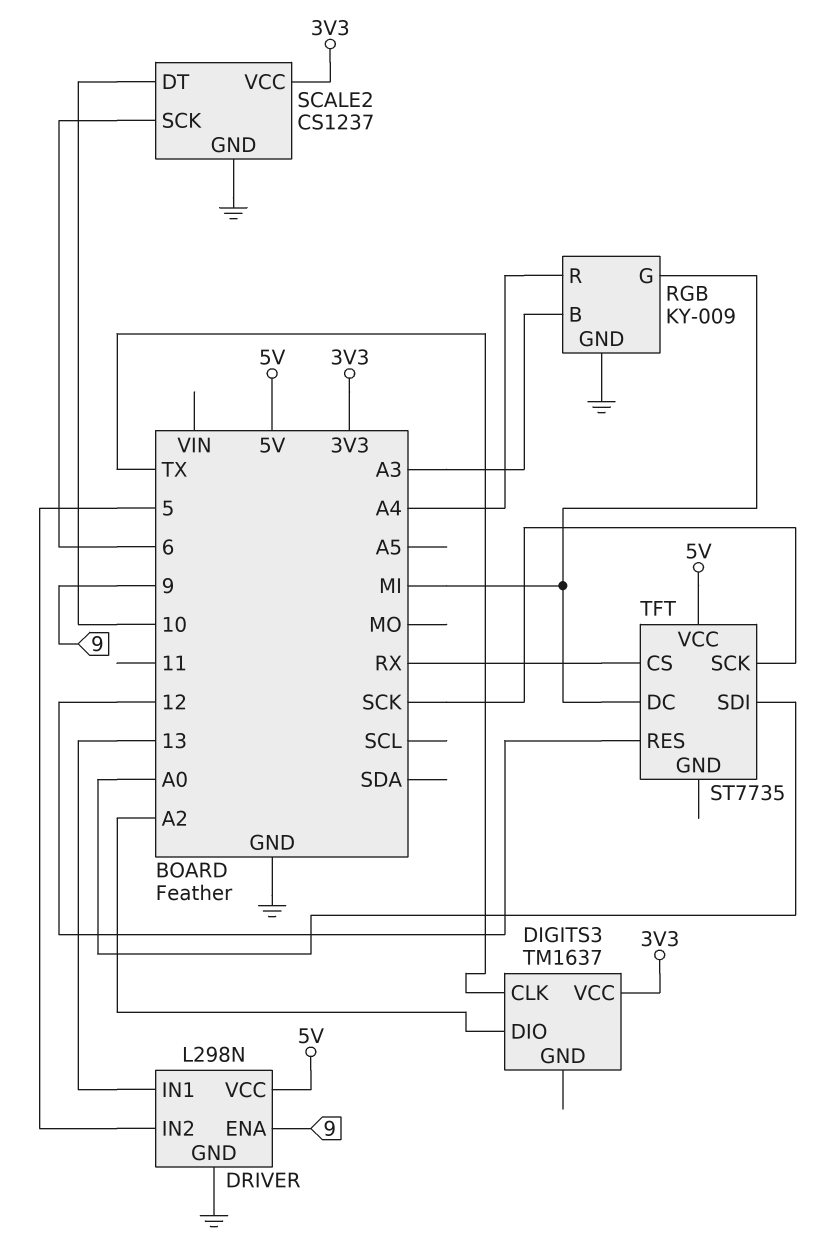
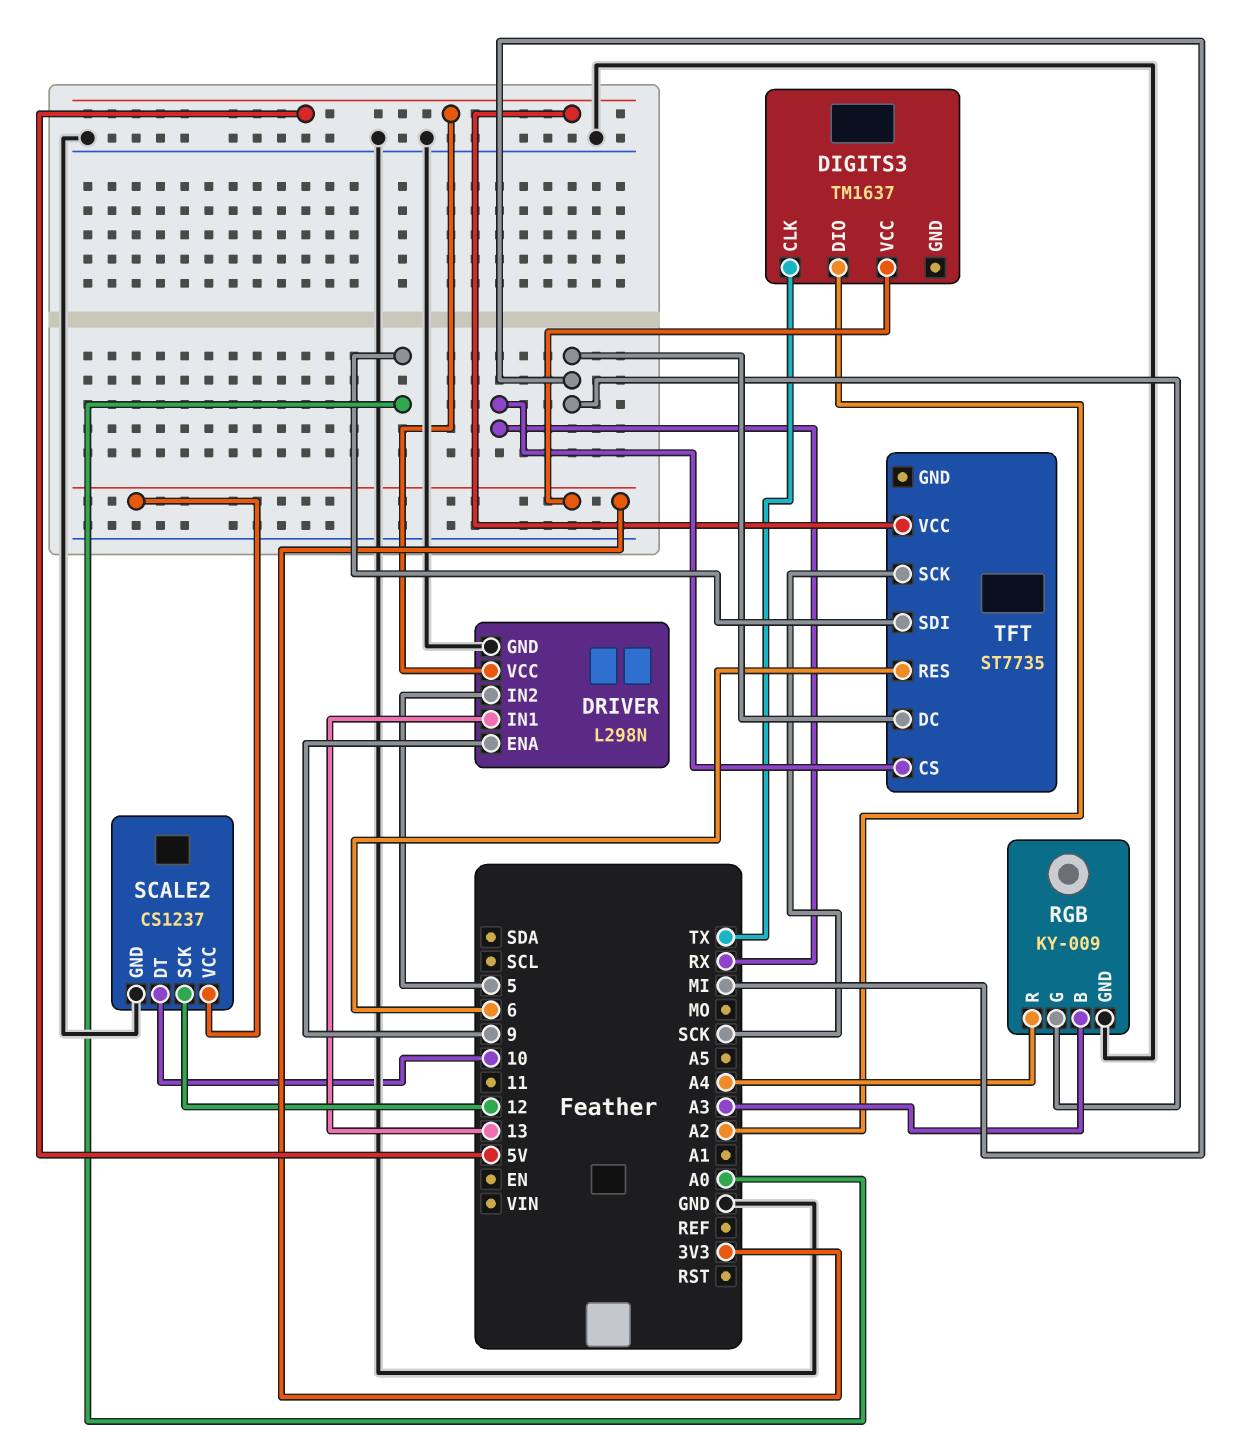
SCALE2 pin SCK: 6 -> 12
TFT pin RES: 12 -> 6

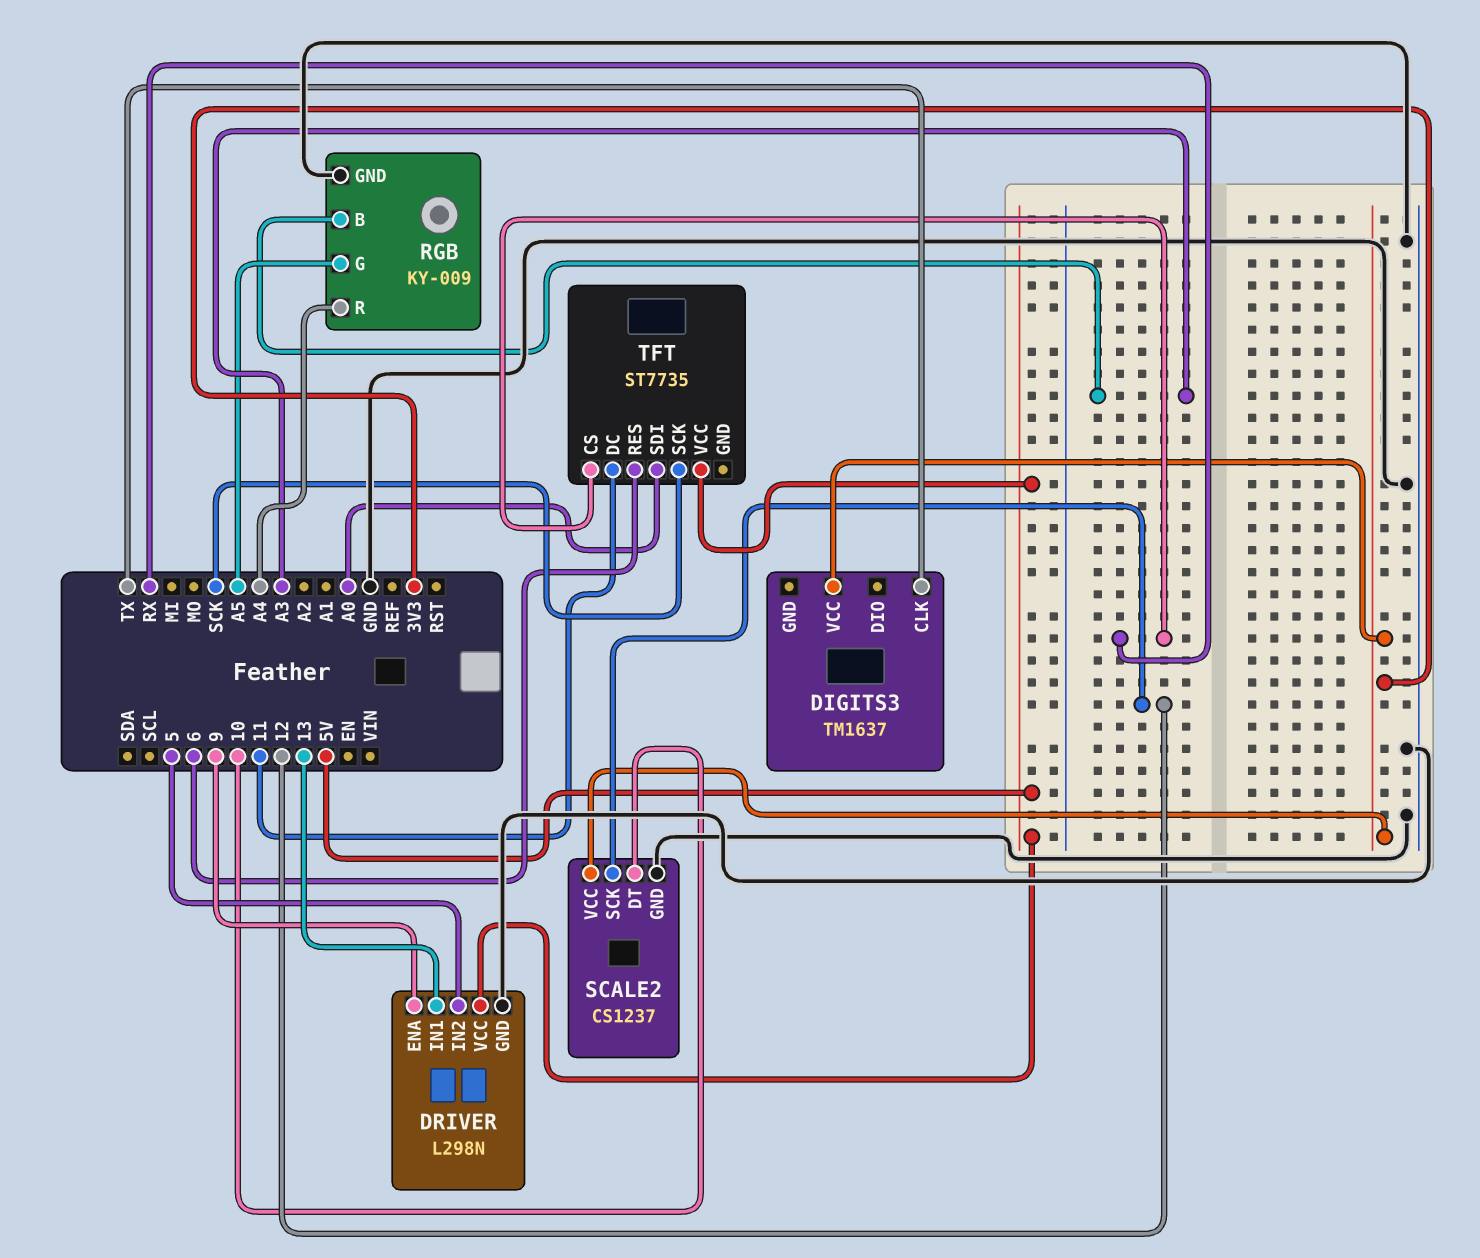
DIGITS3 pin DIO: A2 -> none
RGB pin G: MI -> A5
TFT pin DC: MI -> 11

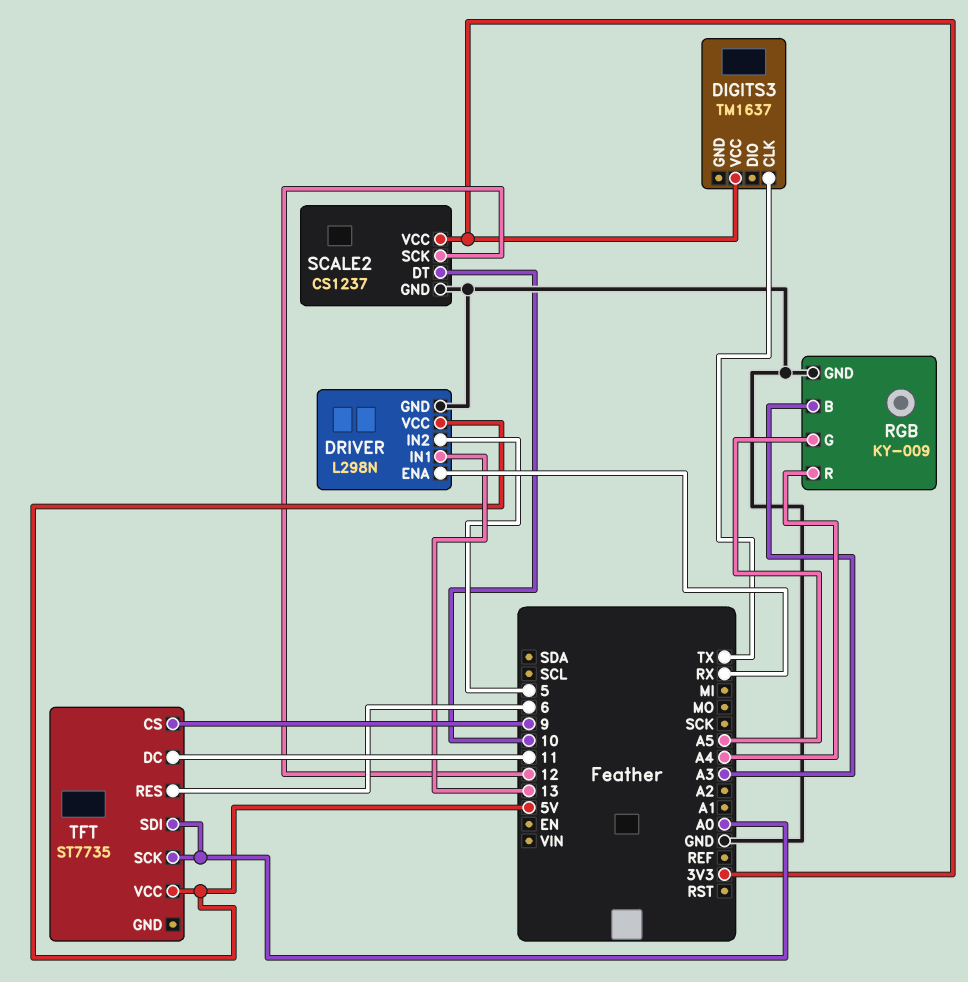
DRIVER pin ENA: 9 -> RX
TFT pin CS: RX -> 9
TFT pin SCK: SCK -> A0

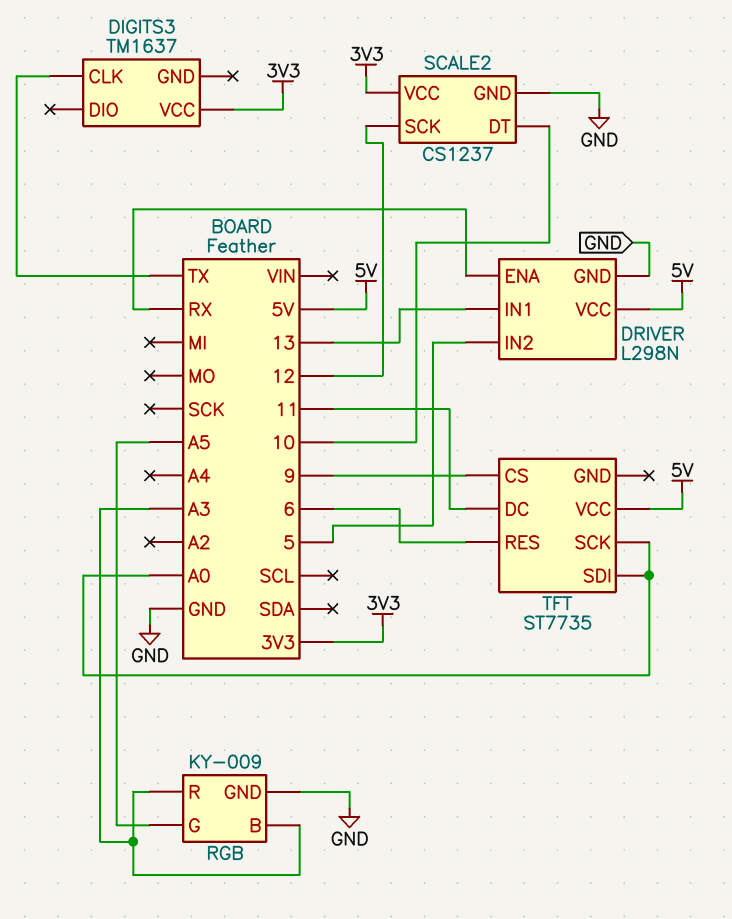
RGB pin R: A4 -> A3

